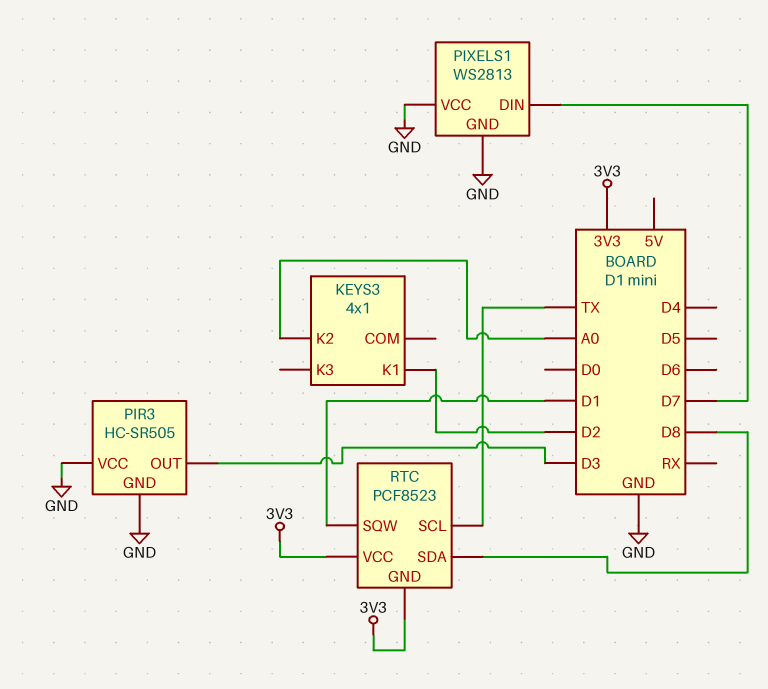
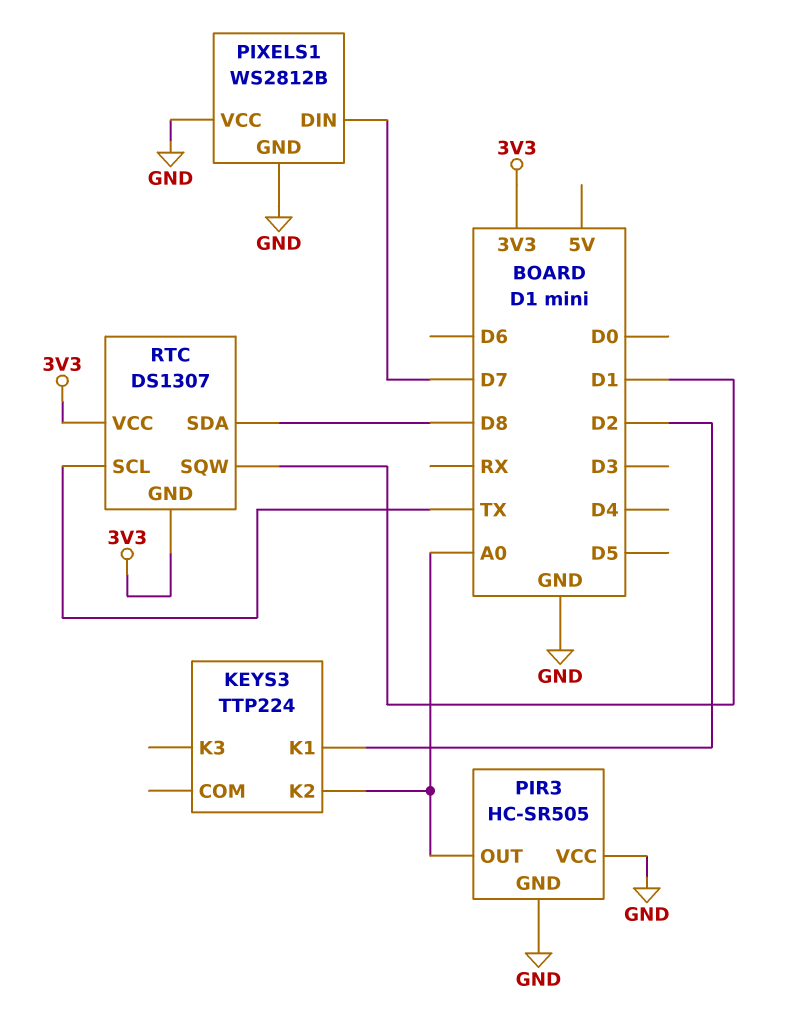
KEYS3: 4x1 -> TTP224
PIR3 pin OUT: D3 -> A0
PIXELS1: WS2813 -> WS2812B
RTC: PCF8523 -> DS1307

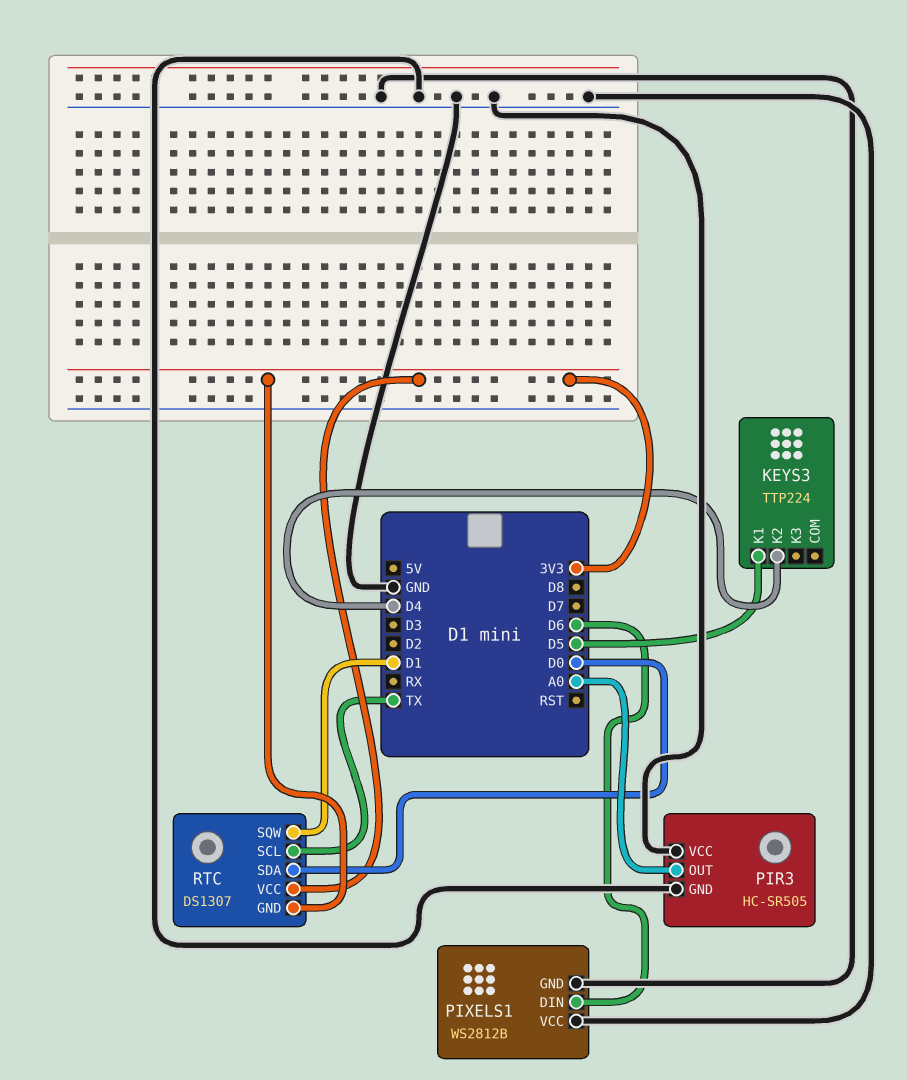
KEYS3 pin K1: D2 -> D5
KEYS3 pin K2: A0 -> D4
PIXELS1 pin DIN: D7 -> D6
RTC pin SDA: D8 -> D0

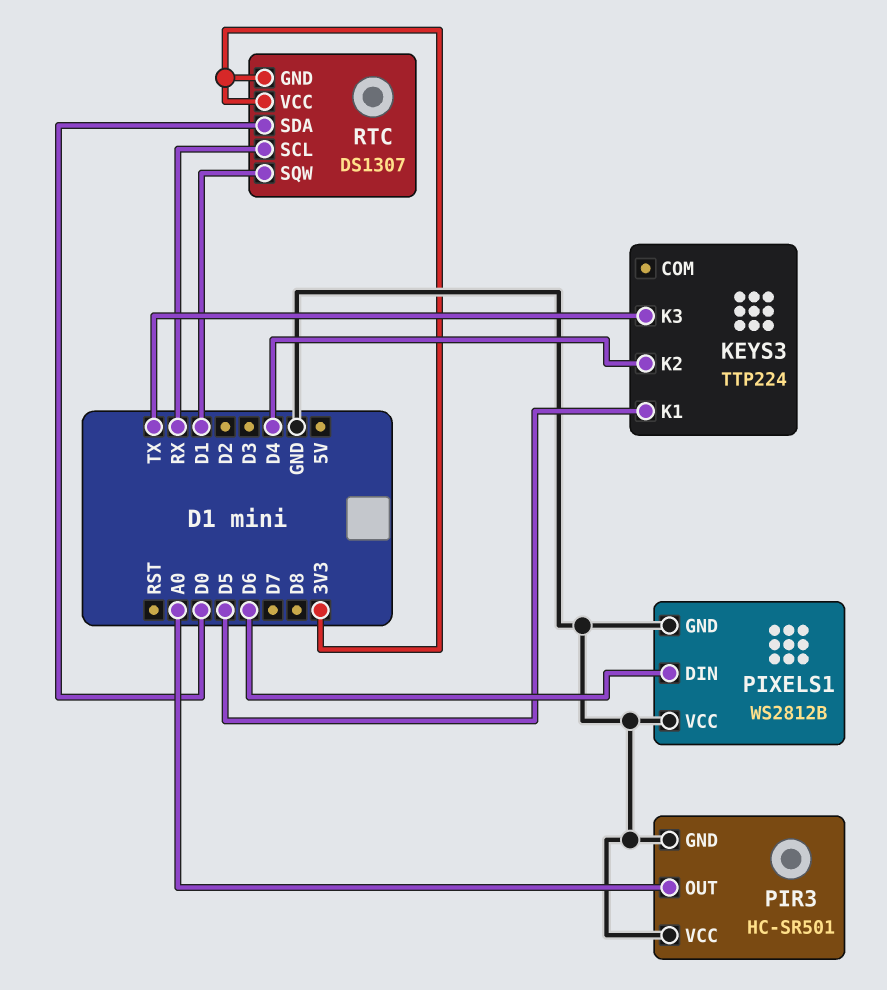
KEYS3 pin K3: none -> TX
PIR3: HC-SR505 -> HC-SR501
RTC pin SCL: TX -> RX

